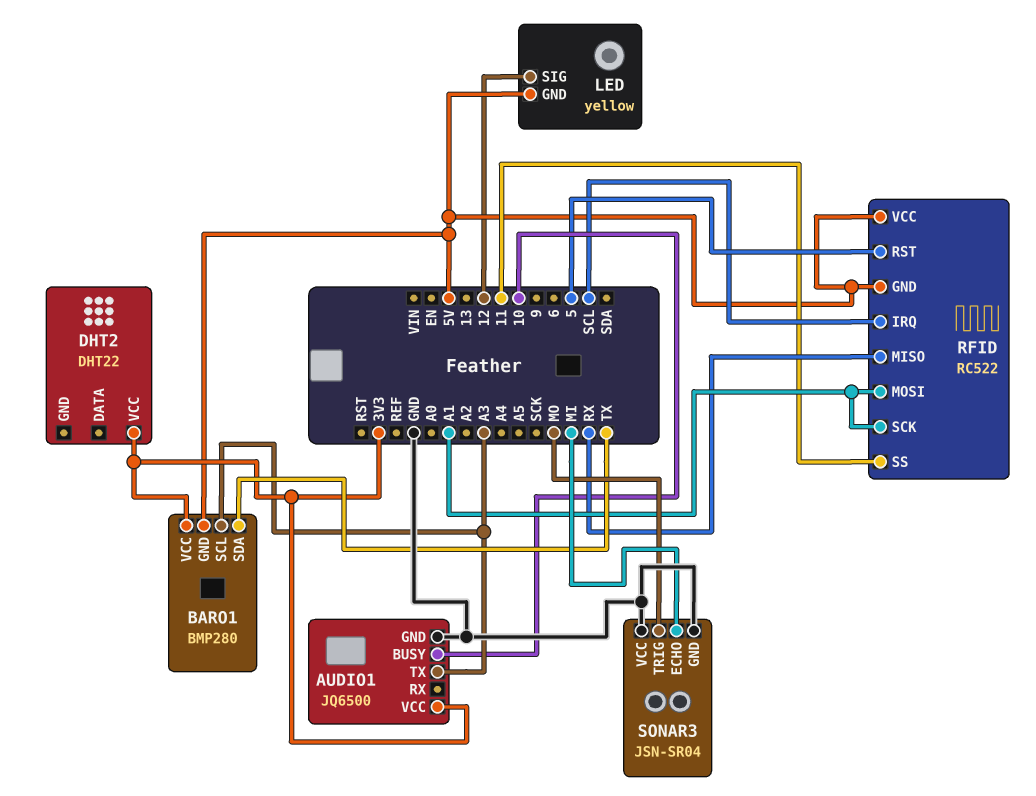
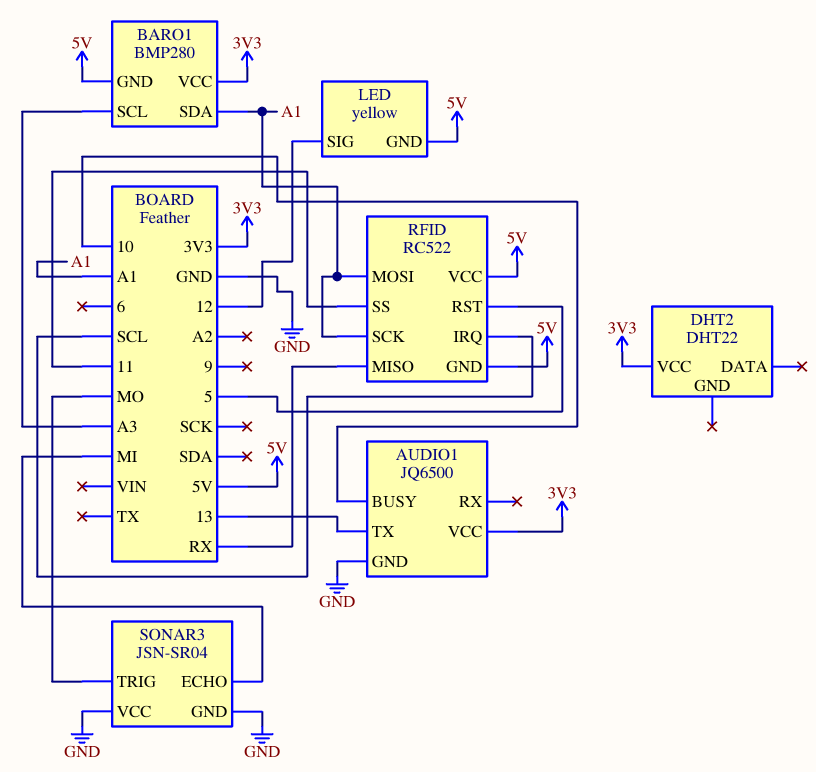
AUDIO1 pin TX: A3 -> 13
BARO1 pin SDA: TX -> A1

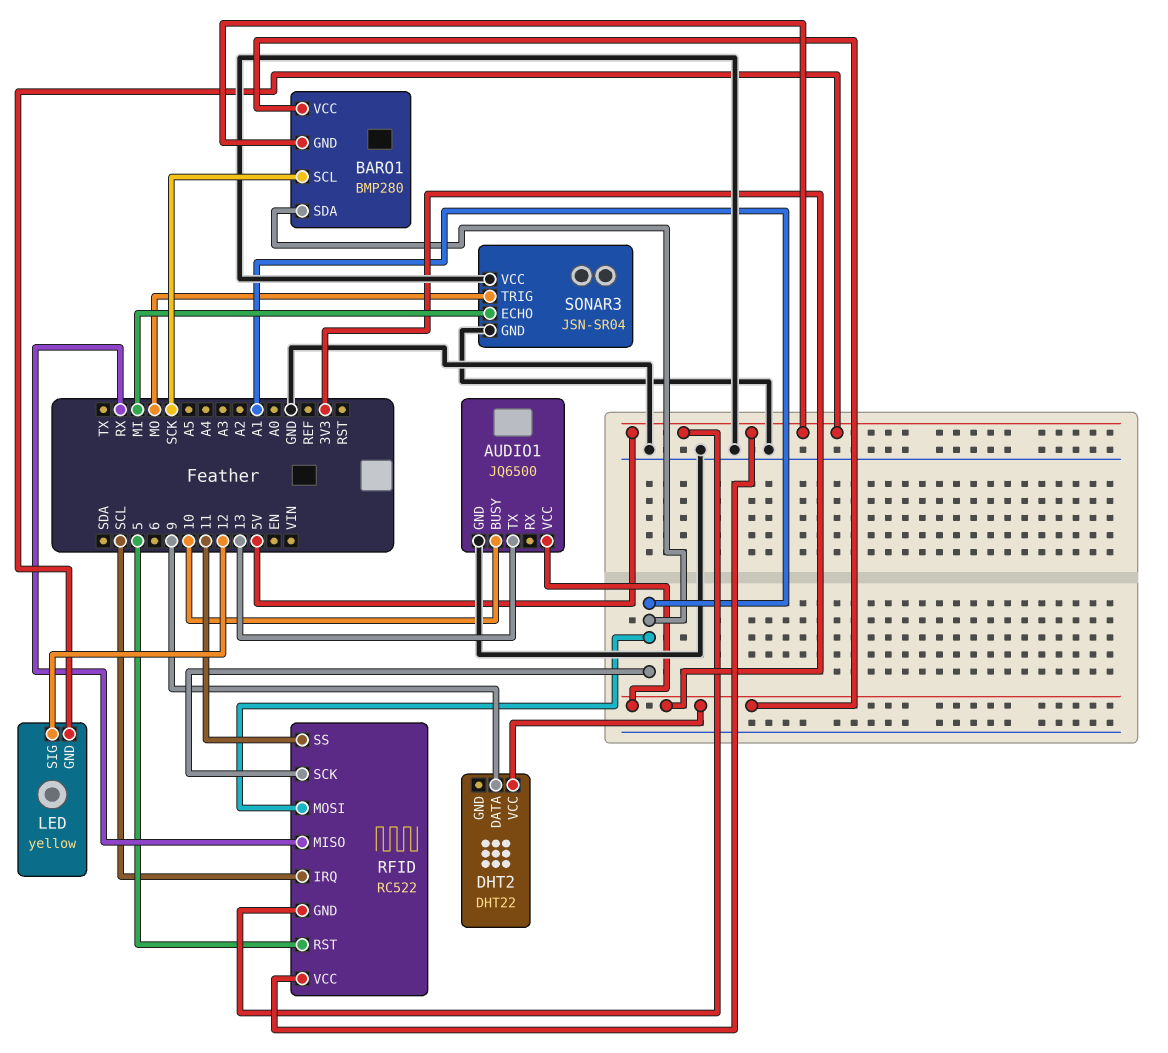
BARO1 pin SCL: A3 -> SCK
DHT2 pin DATA: none -> 9

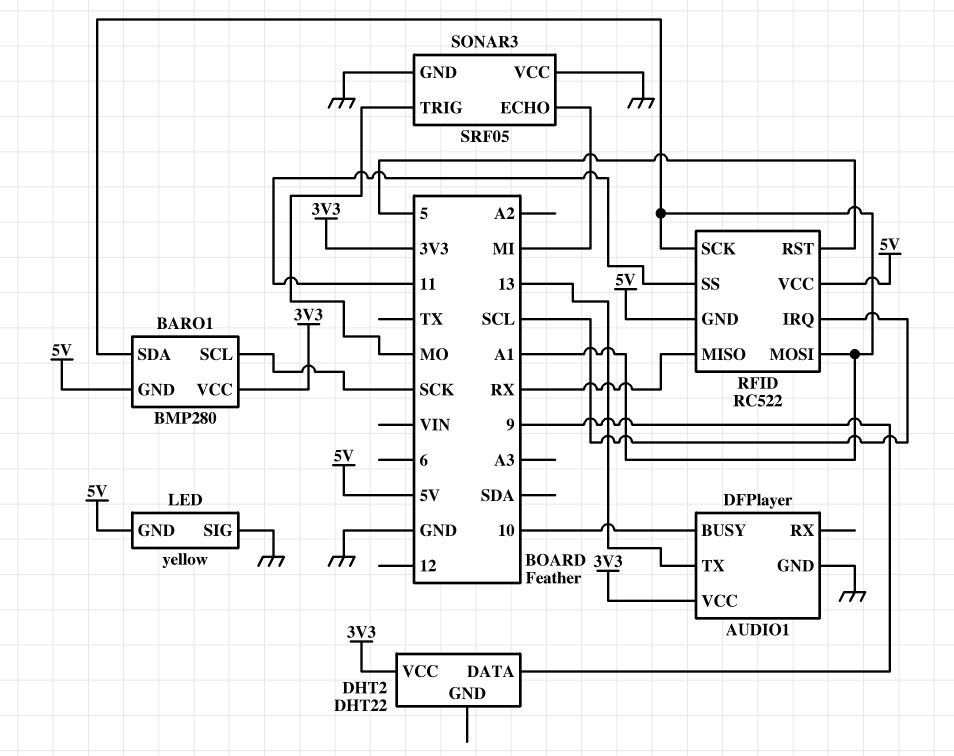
AUDIO1: JQ6500 -> DFPlayer
LED pin SIG: 12 -> GND
SONAR3: JSN-SR04 -> SRF05

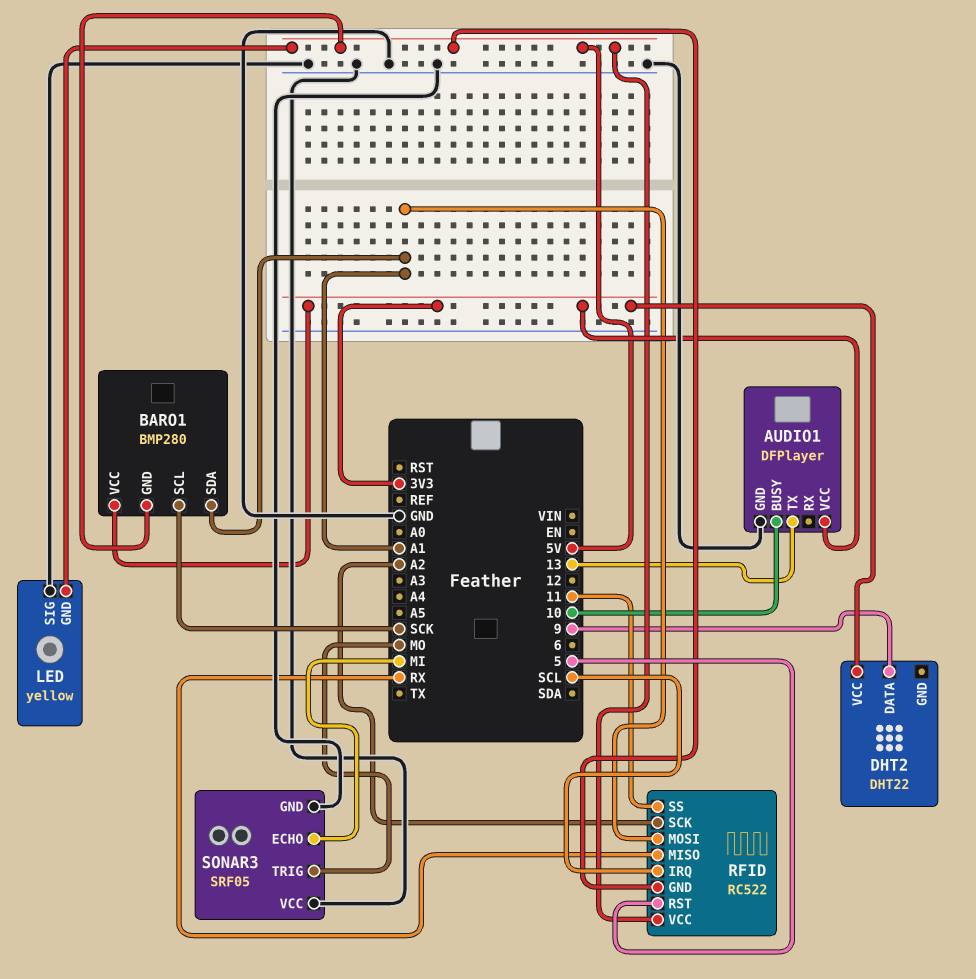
RFID pin SCK: A1 -> A2

